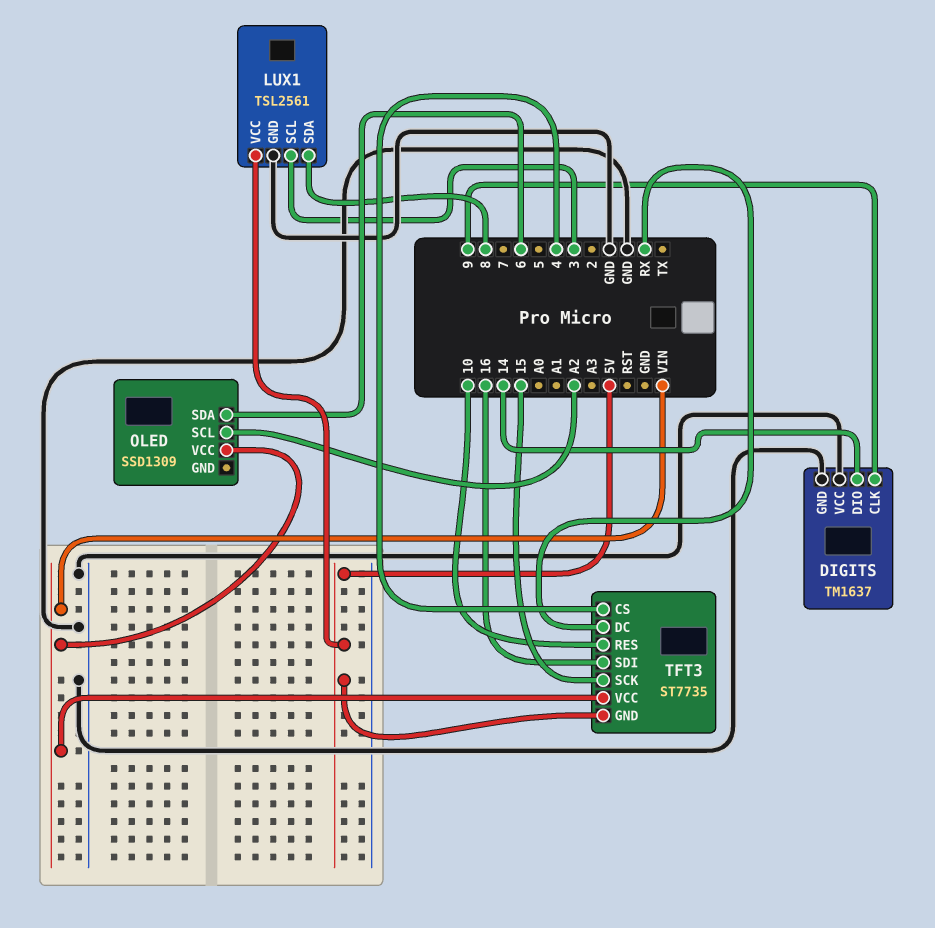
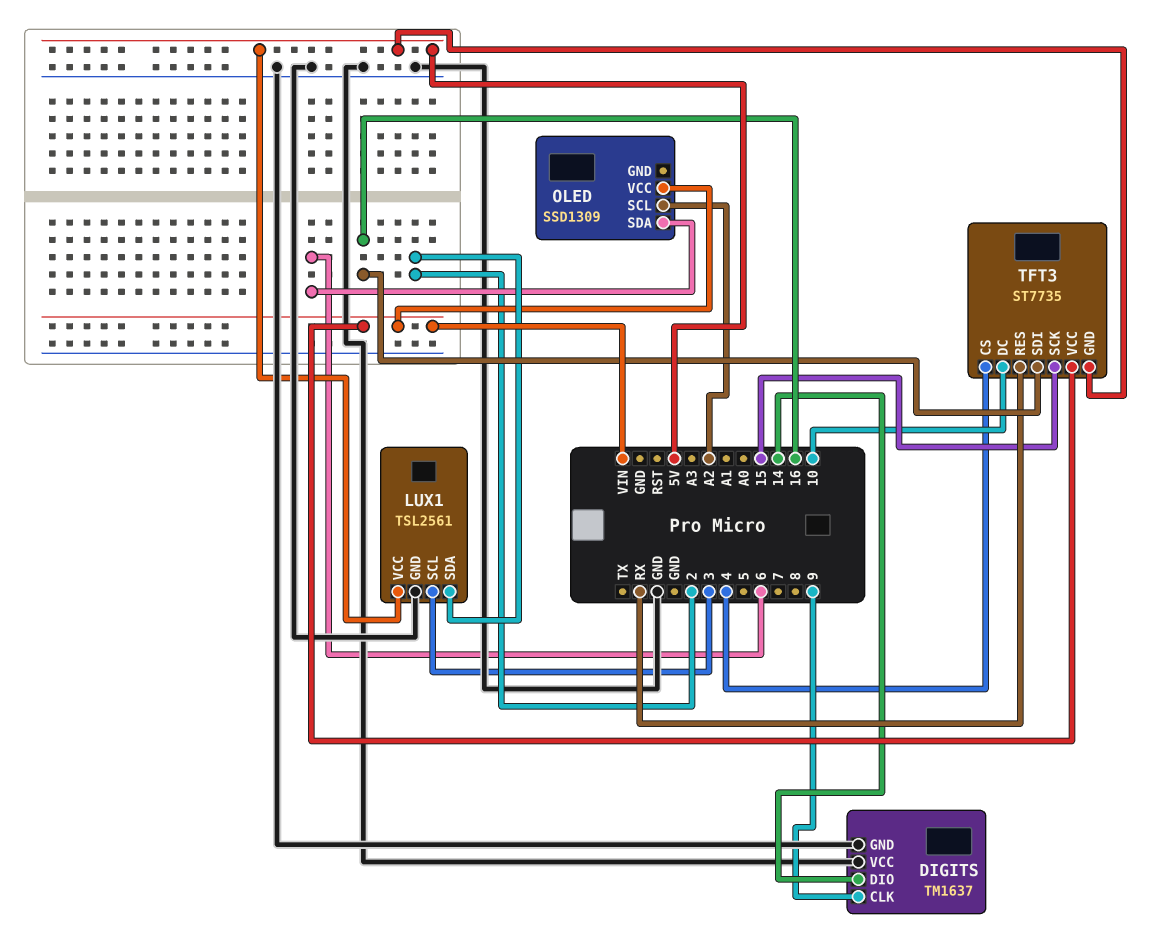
LUX1 pin SDA: 8 -> 2
TFT3 pin DC: RX -> 10
TFT3 pin RES: 10 -> RX

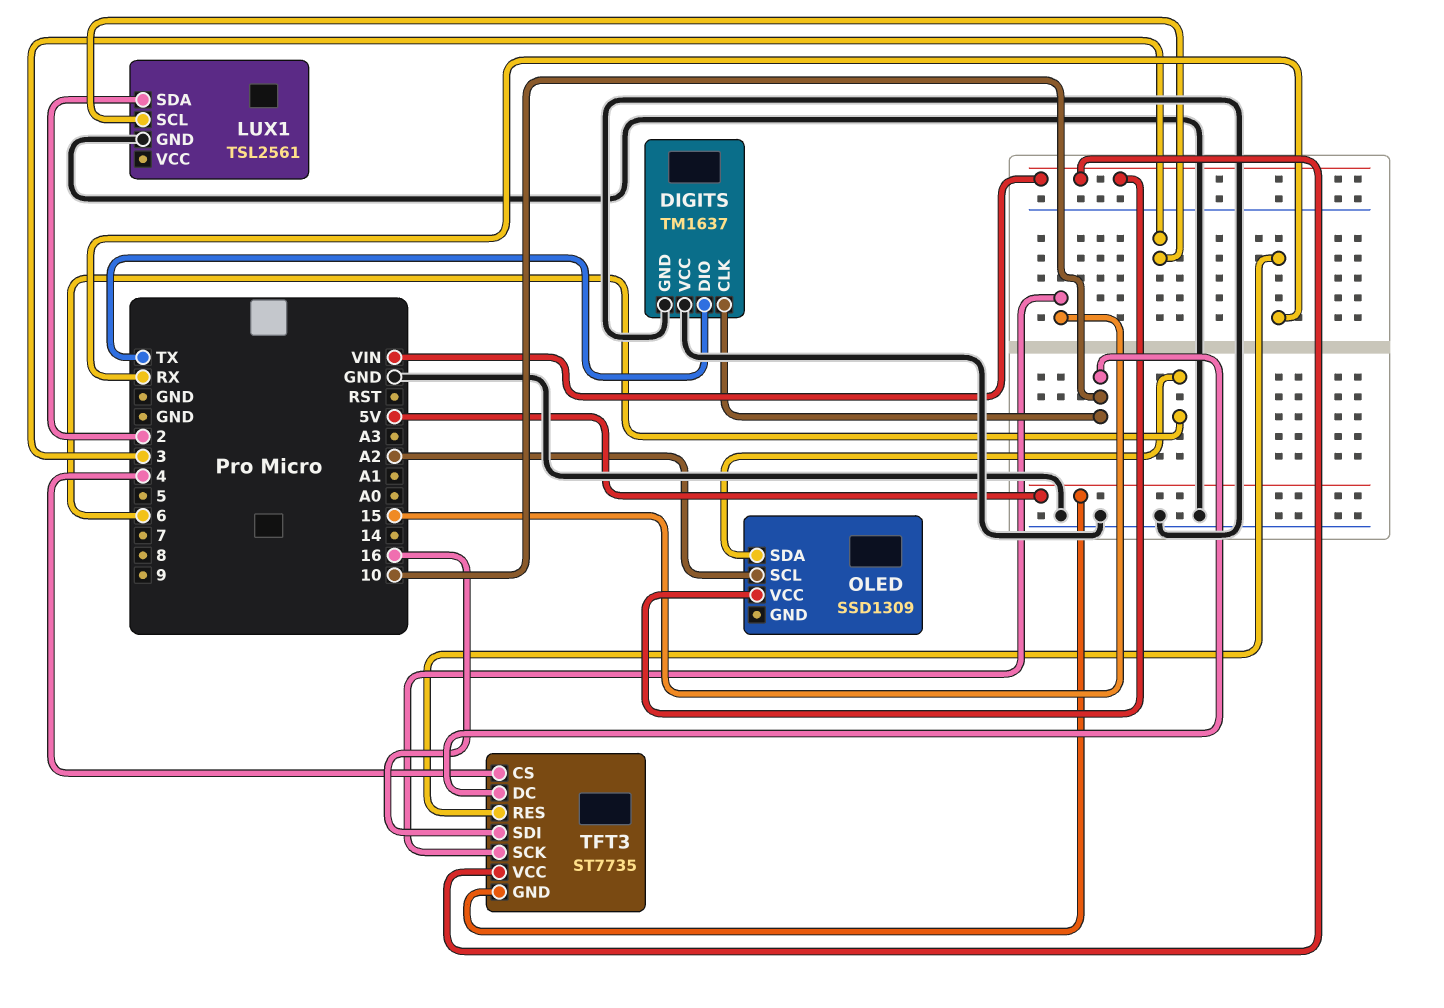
DIGITS pin CLK: 9 -> 10
DIGITS pin DIO: 14 -> TX
LUX1 pin VCC: 5V -> none

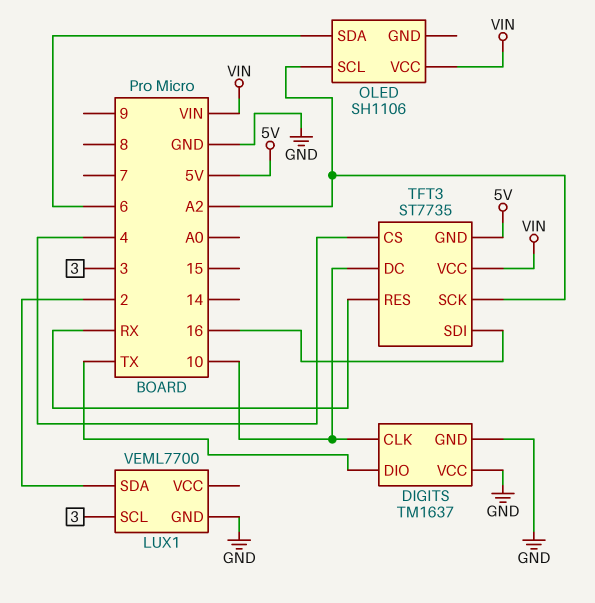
LUX1: TSL2561 -> VEML7700
OLED: SSD1309 -> SH1106
TFT3 pin SCK: 15 -> A2

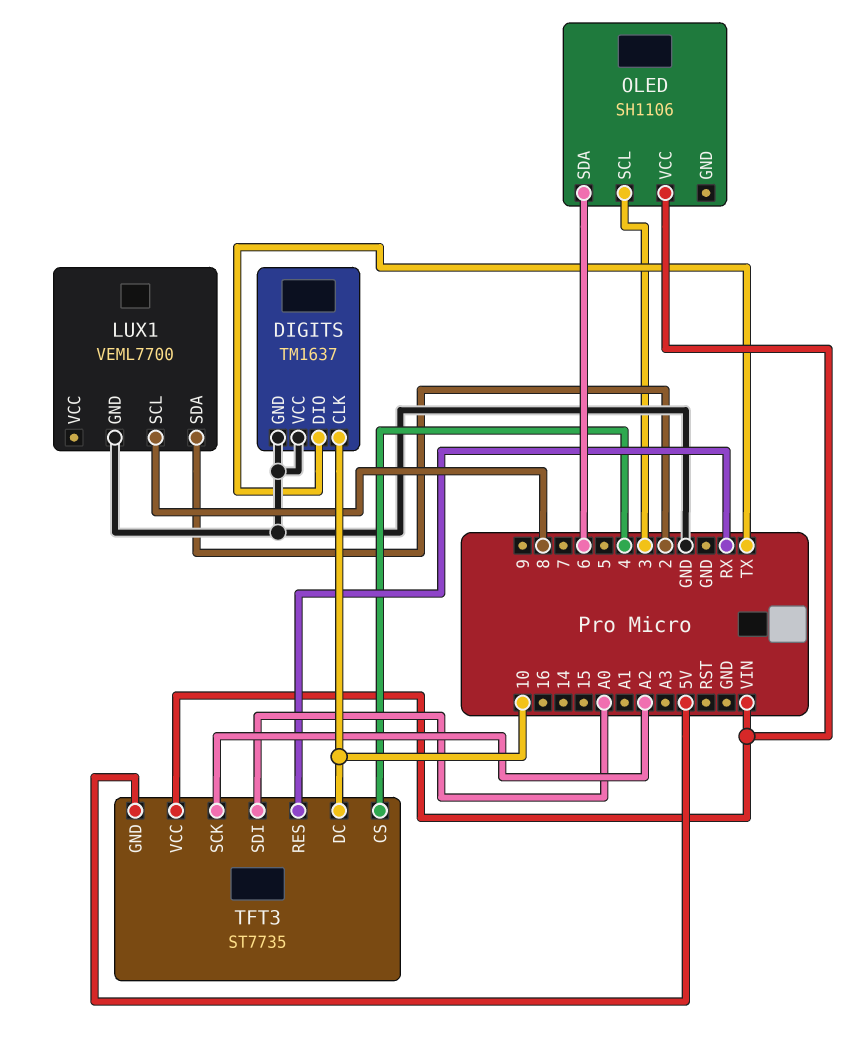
LUX1 pin SCL: 3 -> 8
OLED pin SCL: A2 -> 3
TFT3 pin SDI: 16 -> A0

